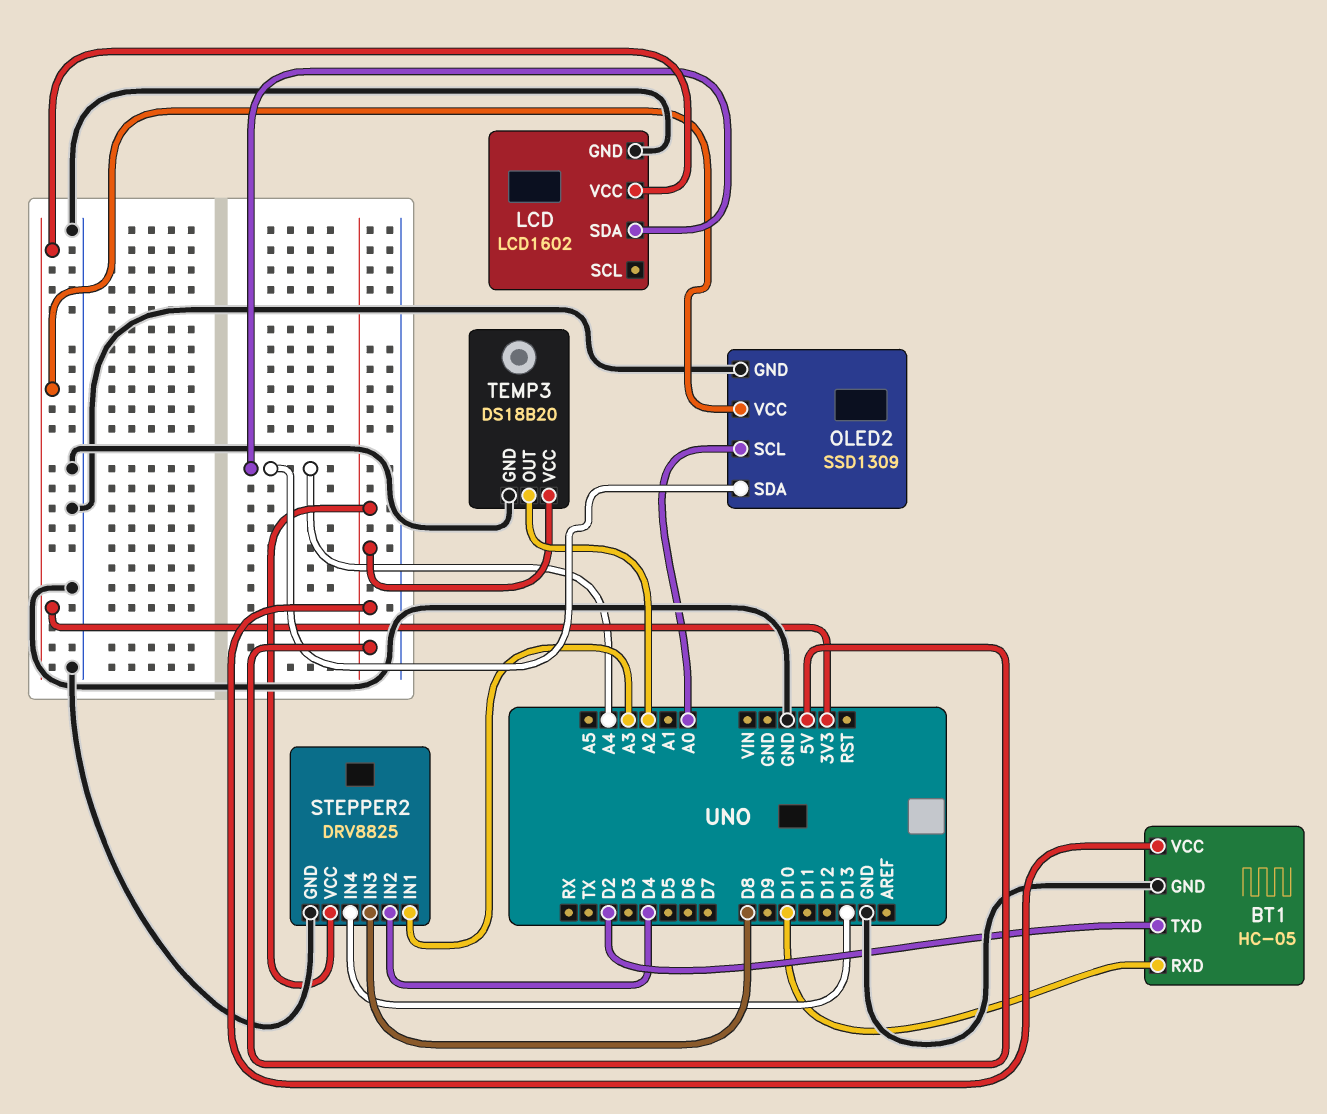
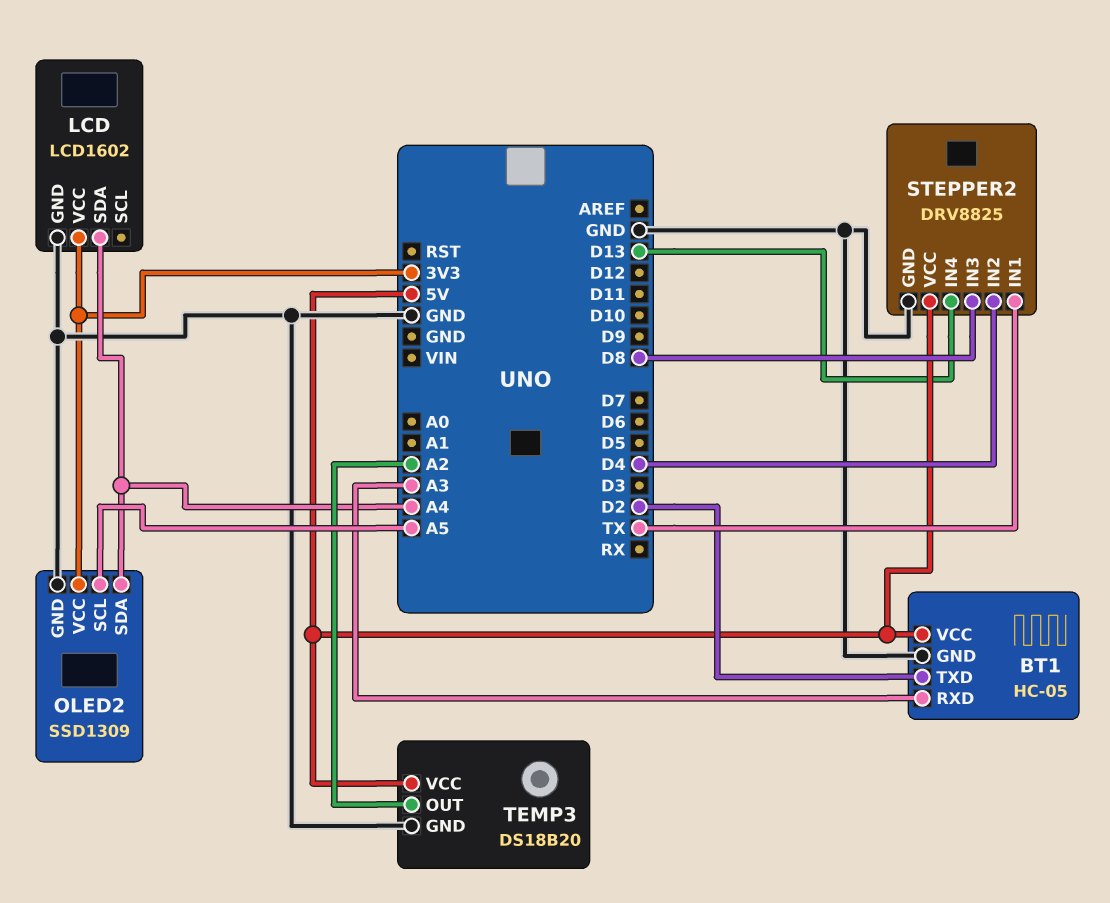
BT1 pin RXD: D10 -> A3
OLED2 pin SCL: A0 -> A5
STEPPER2 pin IN1: A3 -> TX

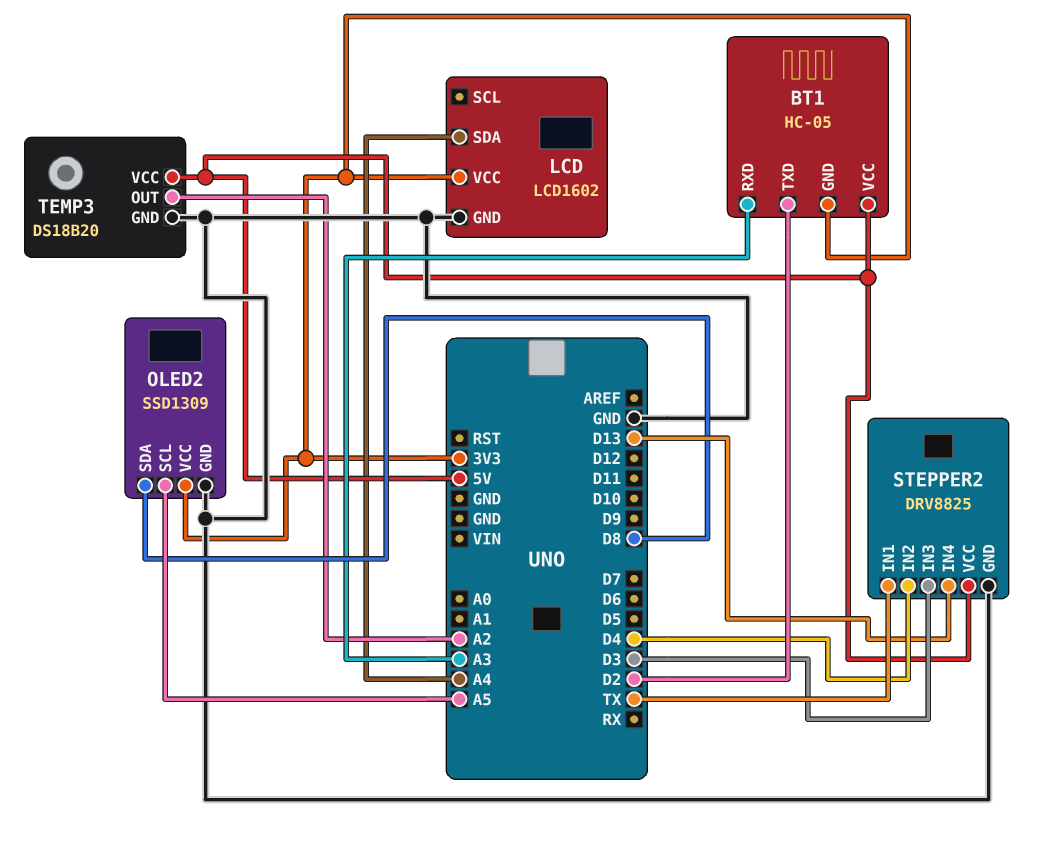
BT1 pin GND: GND -> 3V3
OLED2 pin SDA: A4 -> D8
STEPPER2 pin IN3: D8 -> D3

